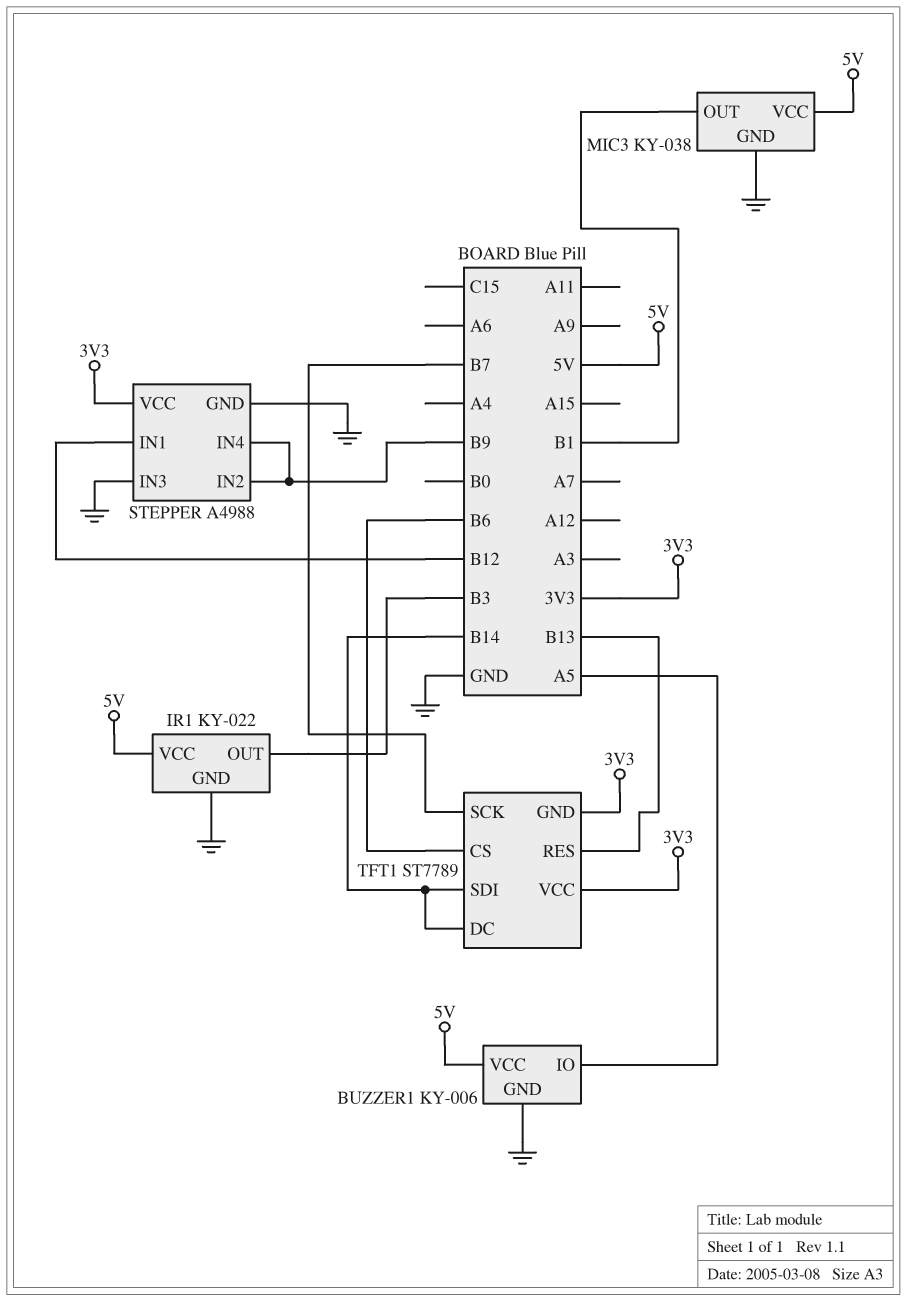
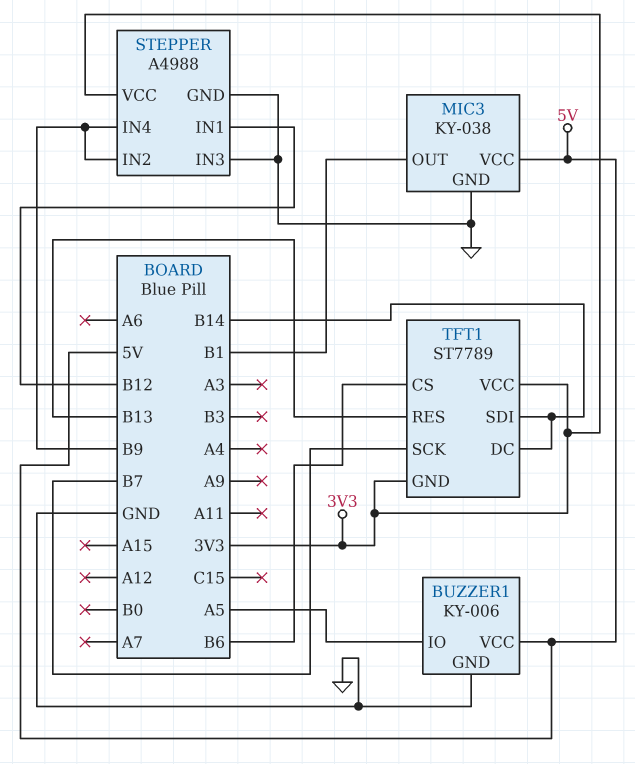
IR1: KY-022 -> none
IR1 pin GND: GND -> none
IR1 pin OUT: B3 -> none
IR1 pin VCC: 5V -> none

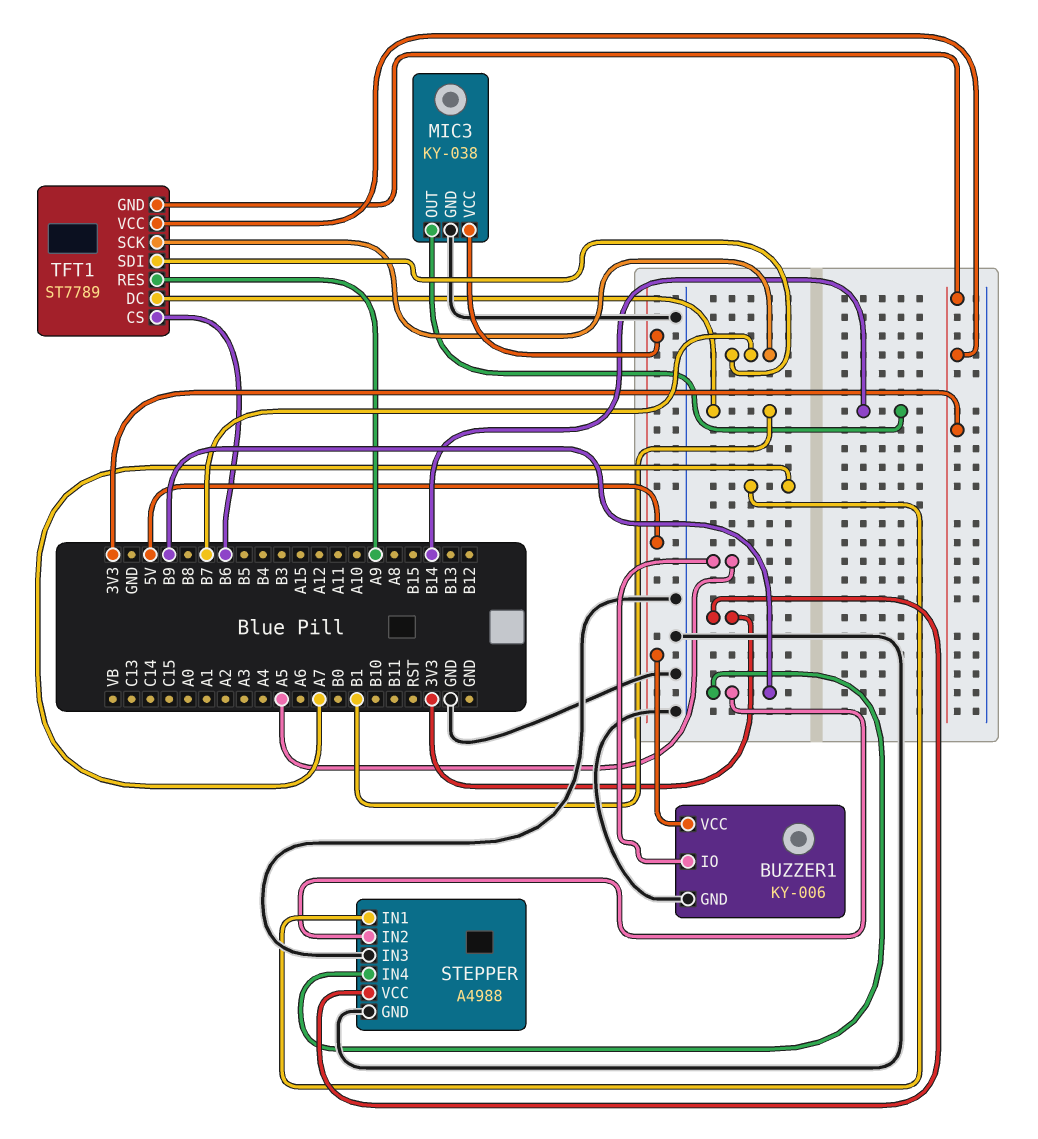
MIC3 pin OUT: B1 -> B14
STEPPER pin IN1: B12 -> A7
TFT1 pin DC: B14 -> B1
TFT1 pin RES: B13 -> A9
TFT1 pin SDI: B14 -> B7

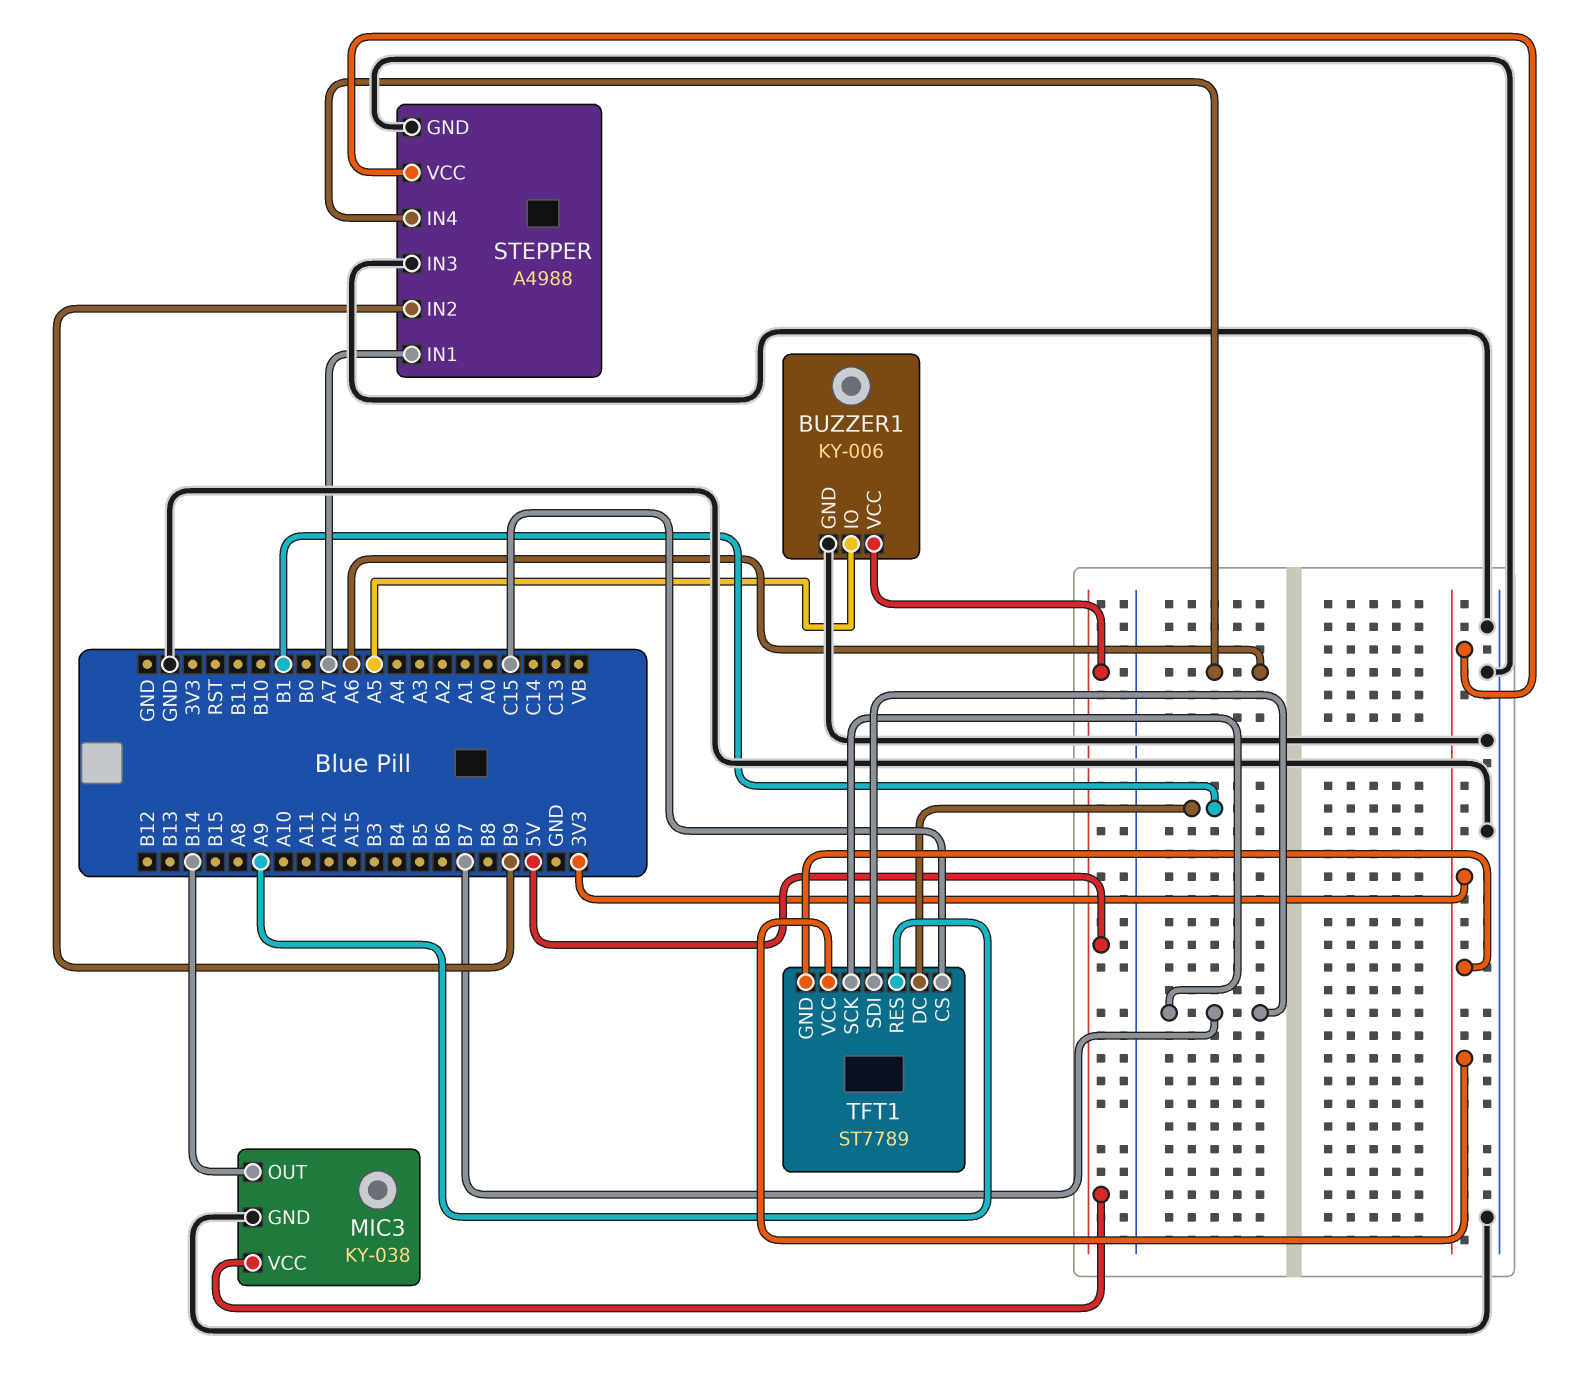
STEPPER pin IN4: B9 -> A6
TFT1 pin CS: B6 -> C15

